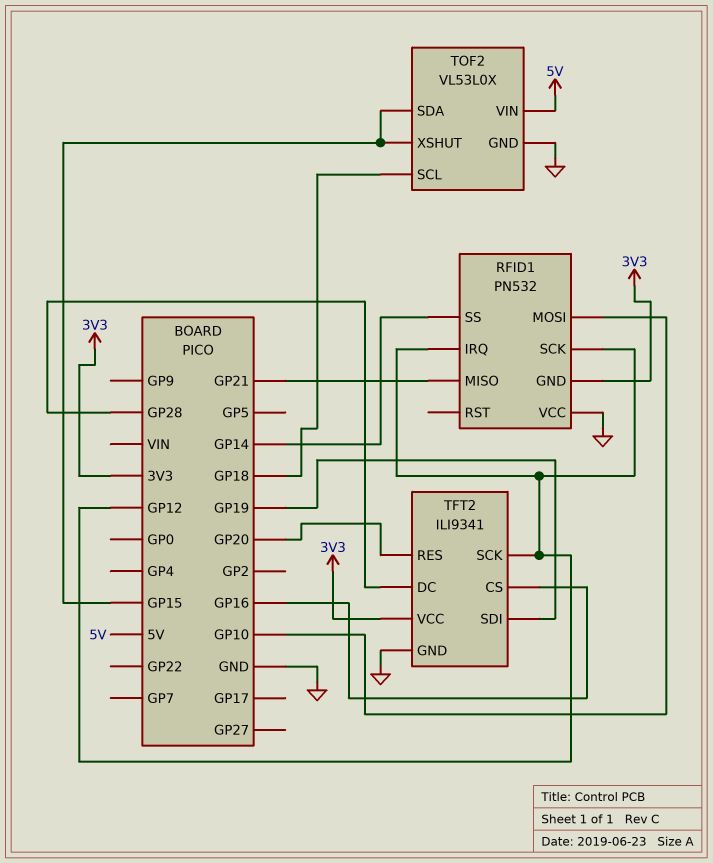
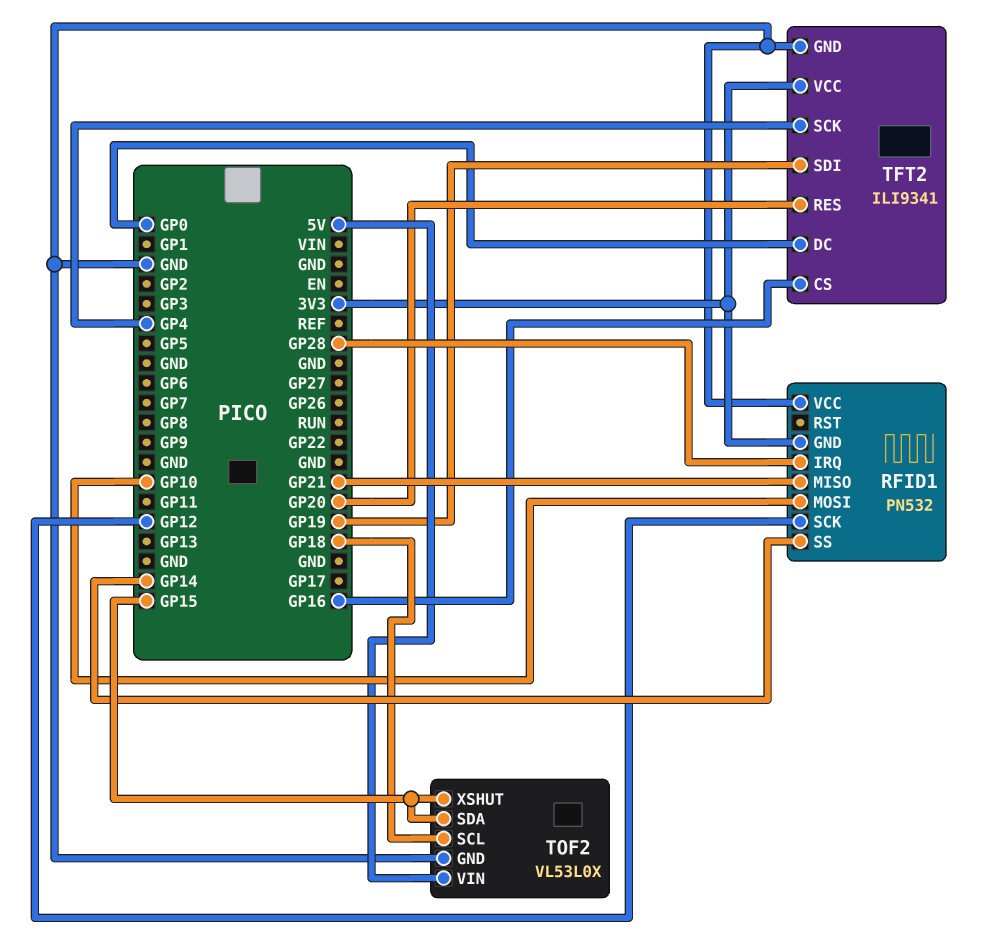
RFID1 pin IRQ: GP12 -> GP28
TFT2 pin DC: GP28 -> GP0
TFT2 pin SCK: GP12 -> GP4

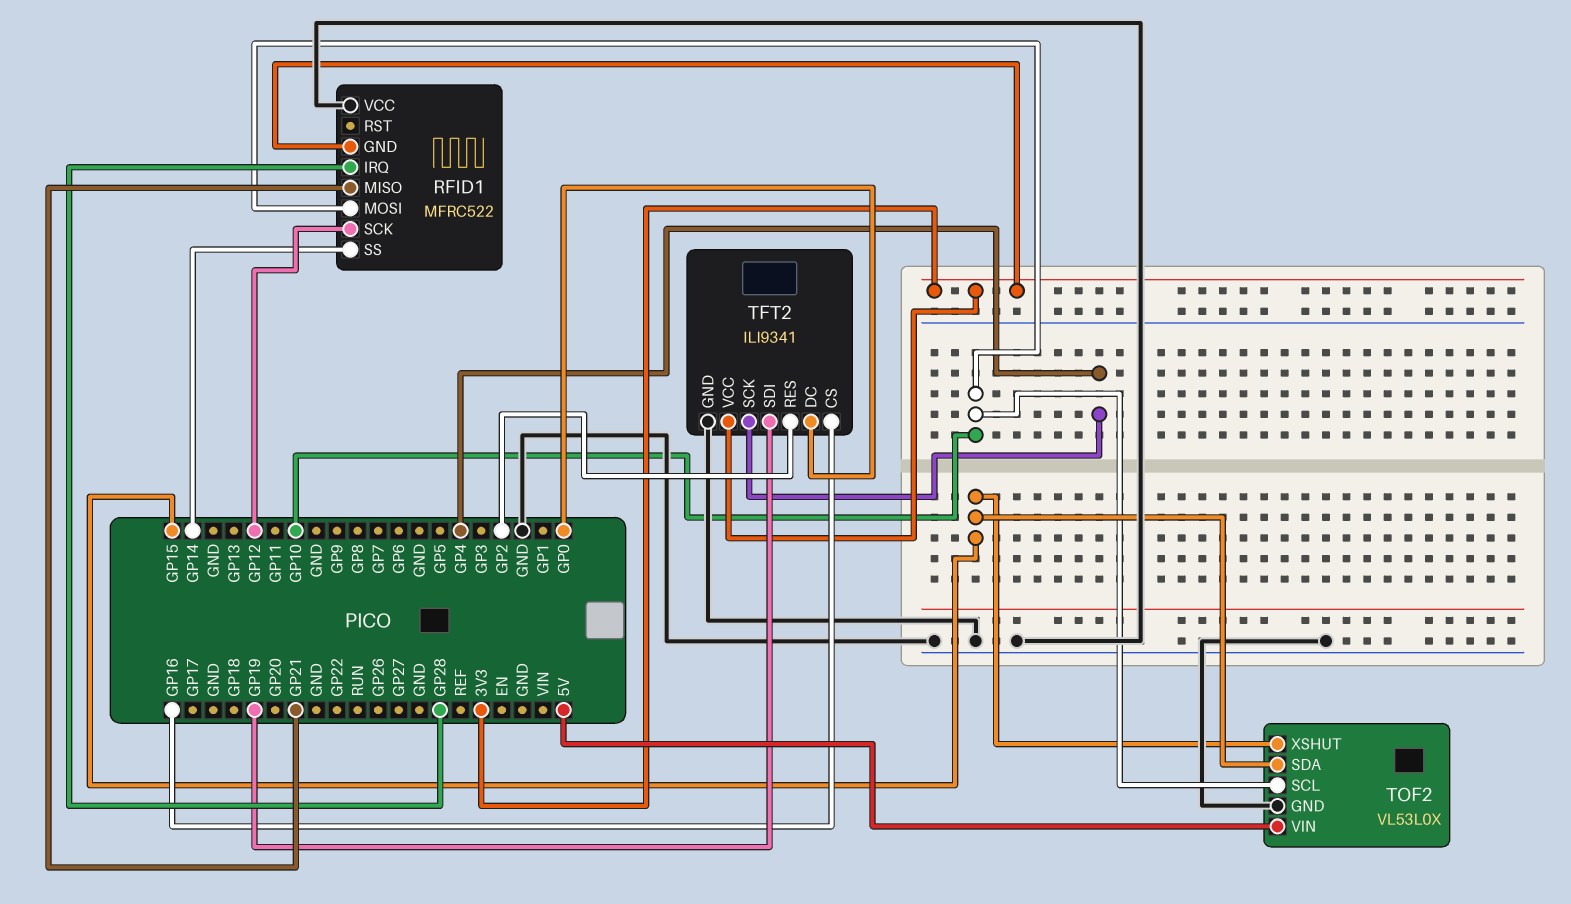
RFID1: PN532 -> MFRC522
TFT2 pin RES: GP20 -> GP2
TOF2 pin SCL: GP18 -> GP10

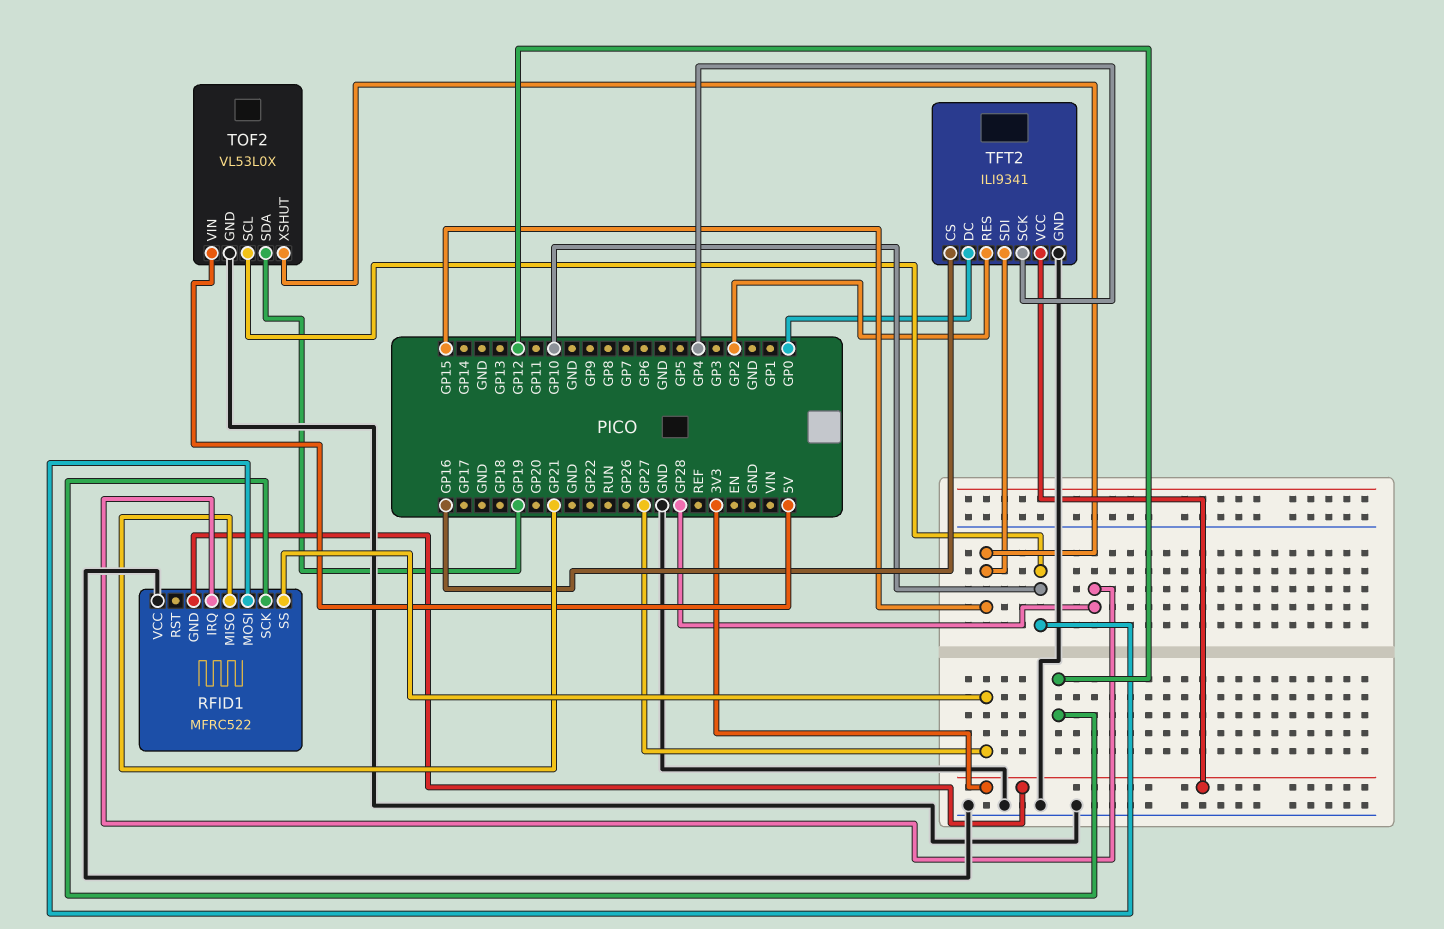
RFID1 pin SS: GP14 -> GP27
TFT2 pin SDI: GP19 -> GP15
TOF2 pin SDA: GP15 -> GP19

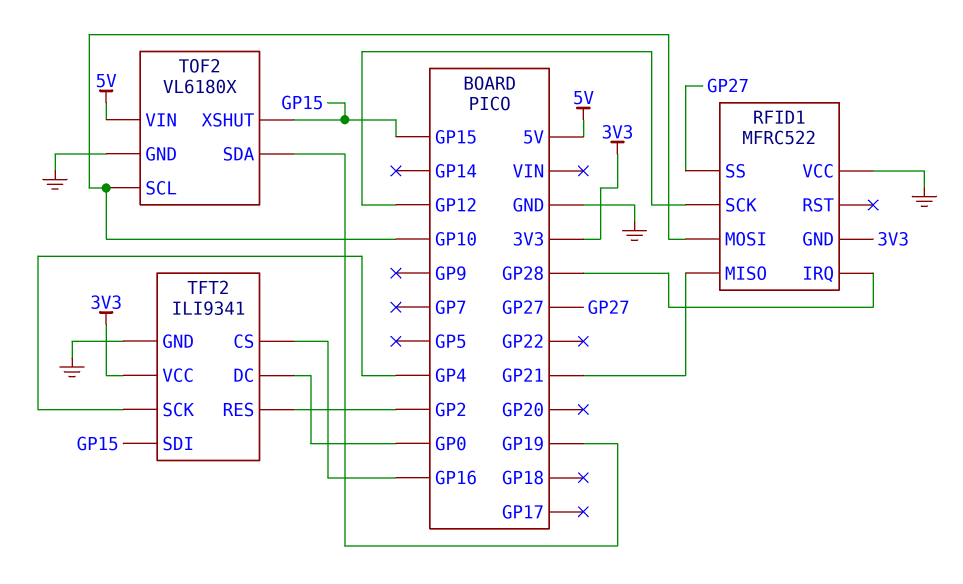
TOF2: VL53L0X -> VL6180X

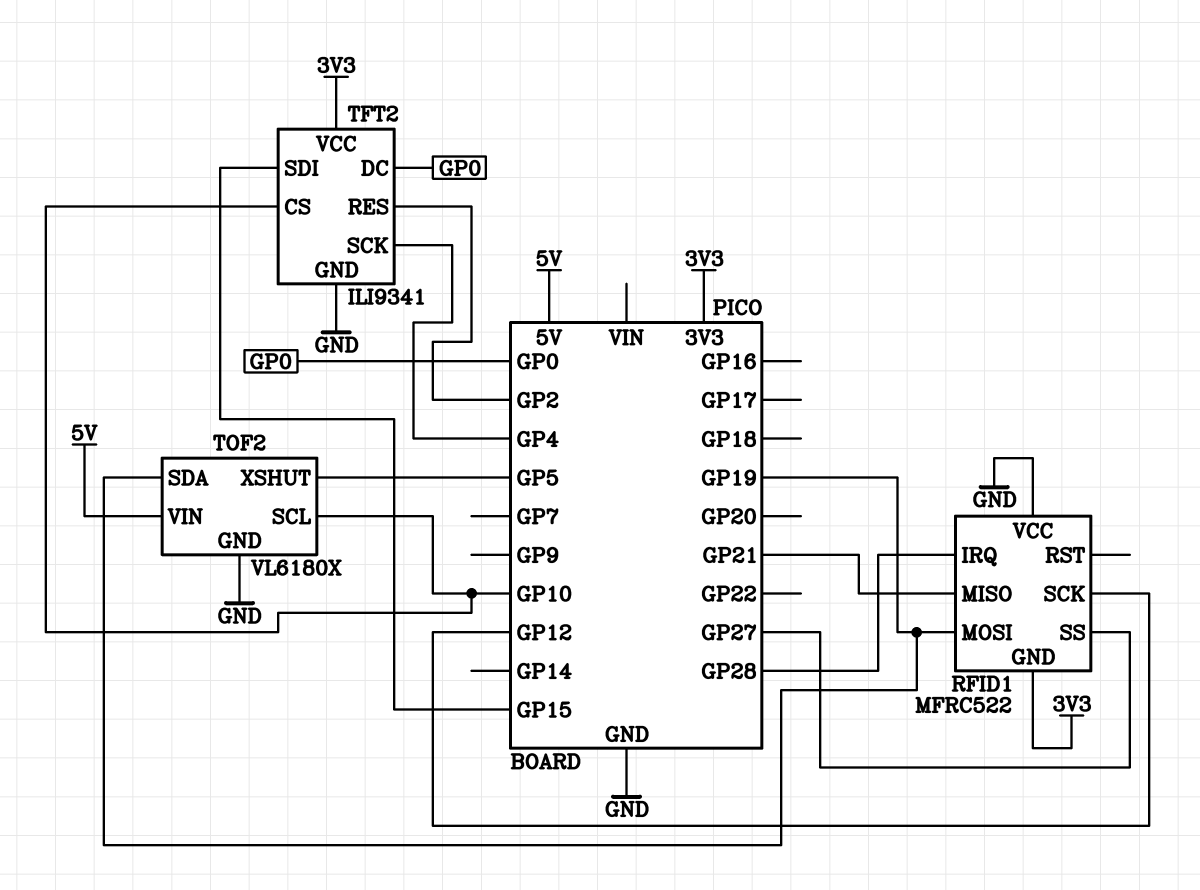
RFID1 pin MOSI: GP10 -> GP19
TFT2 pin CS: GP16 -> GP10
TOF2 pin XSHUT: GP15 -> GP5

